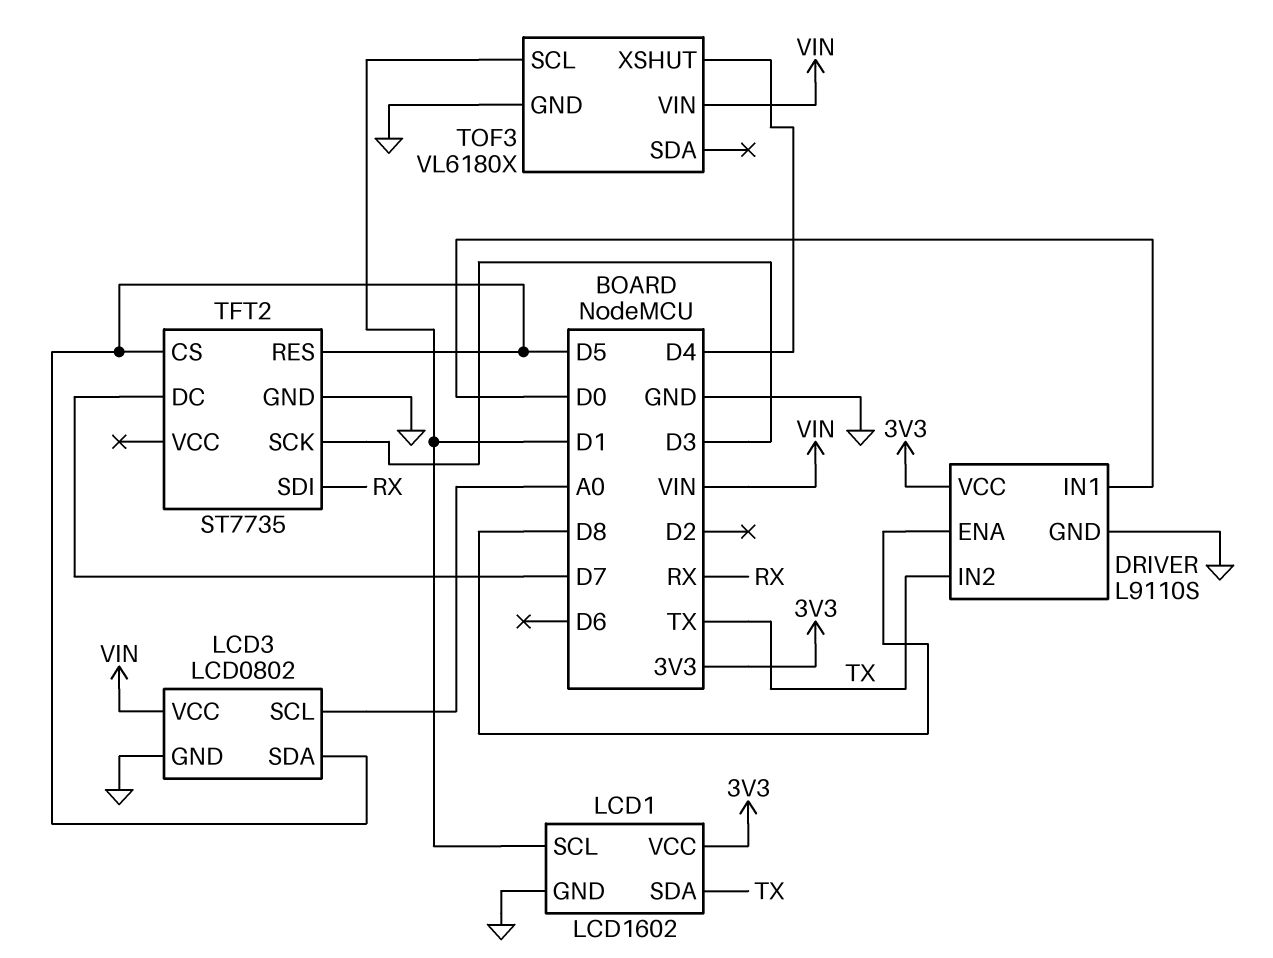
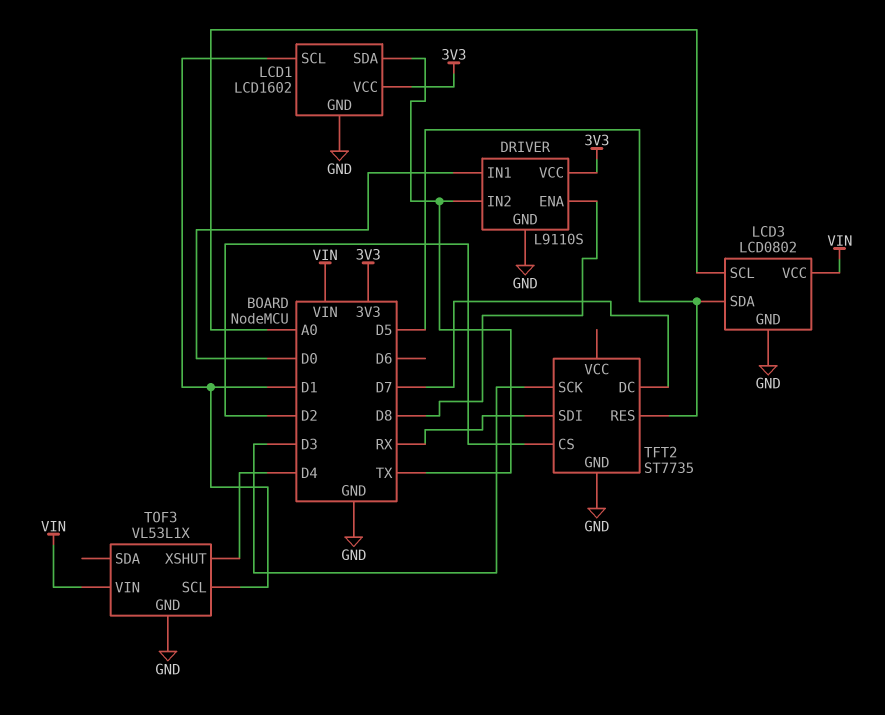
TFT2 pin CS: D5 -> D2
TOF3: VL6180X -> VL53L1X

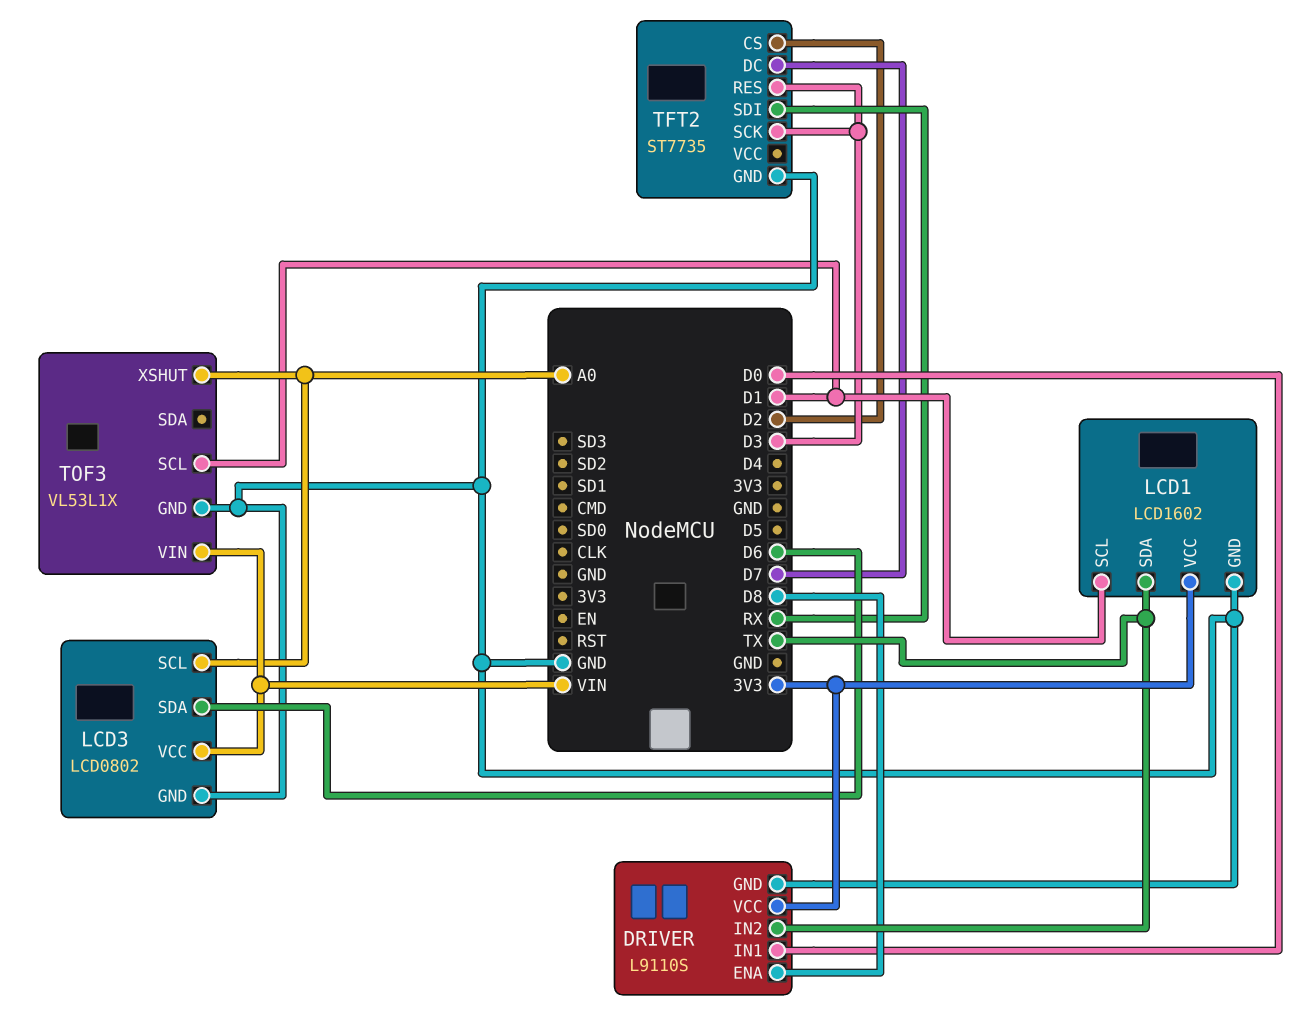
LCD3 pin SDA: D5 -> D6
TFT2 pin RES: D5 -> D3
TOF3 pin XSHUT: D4 -> A0

